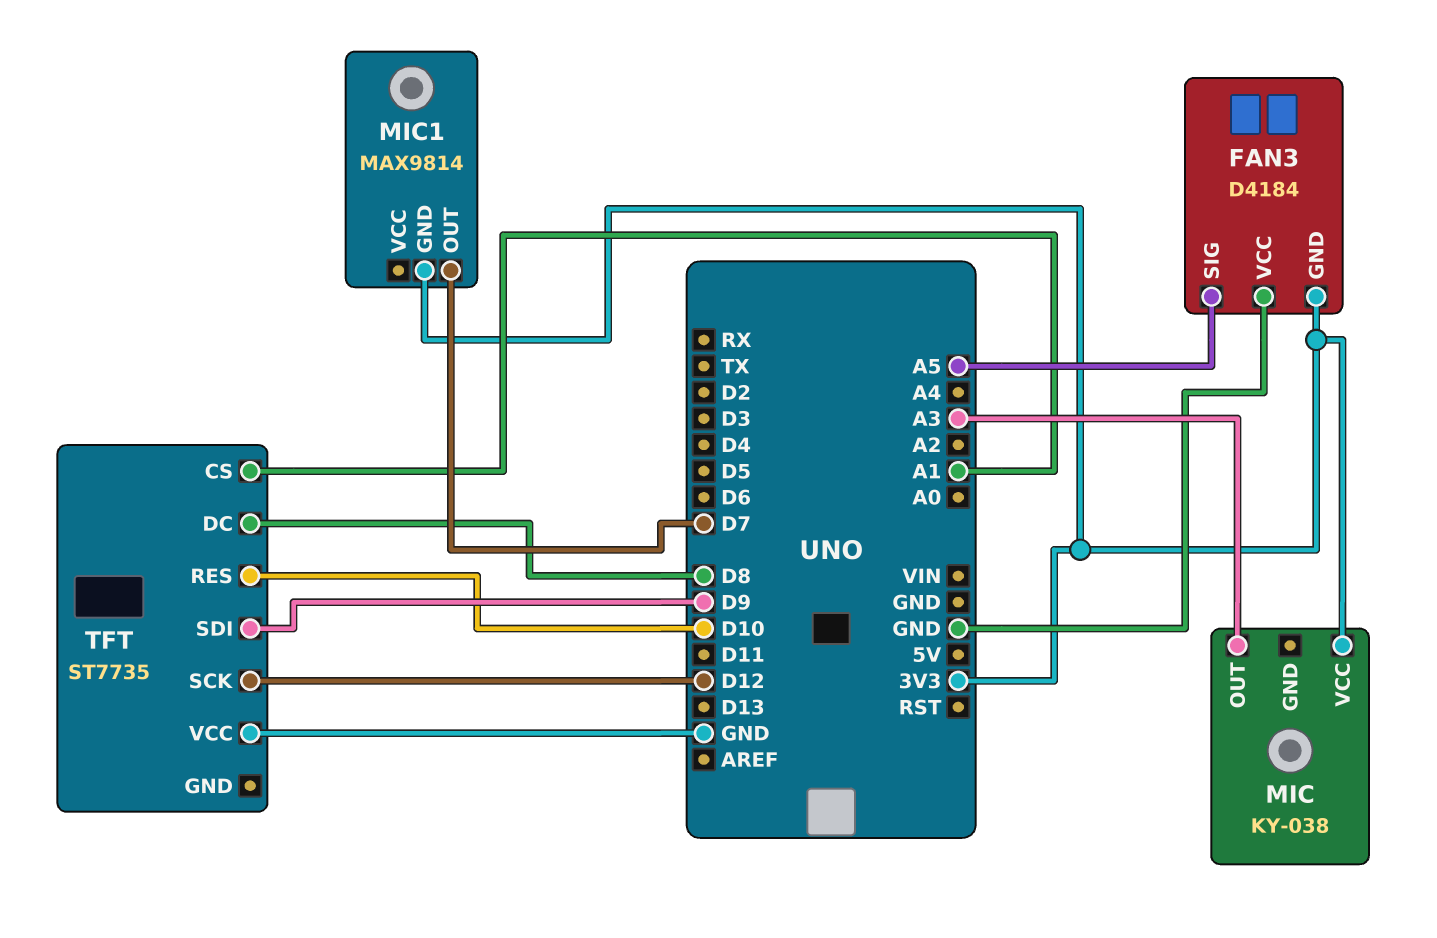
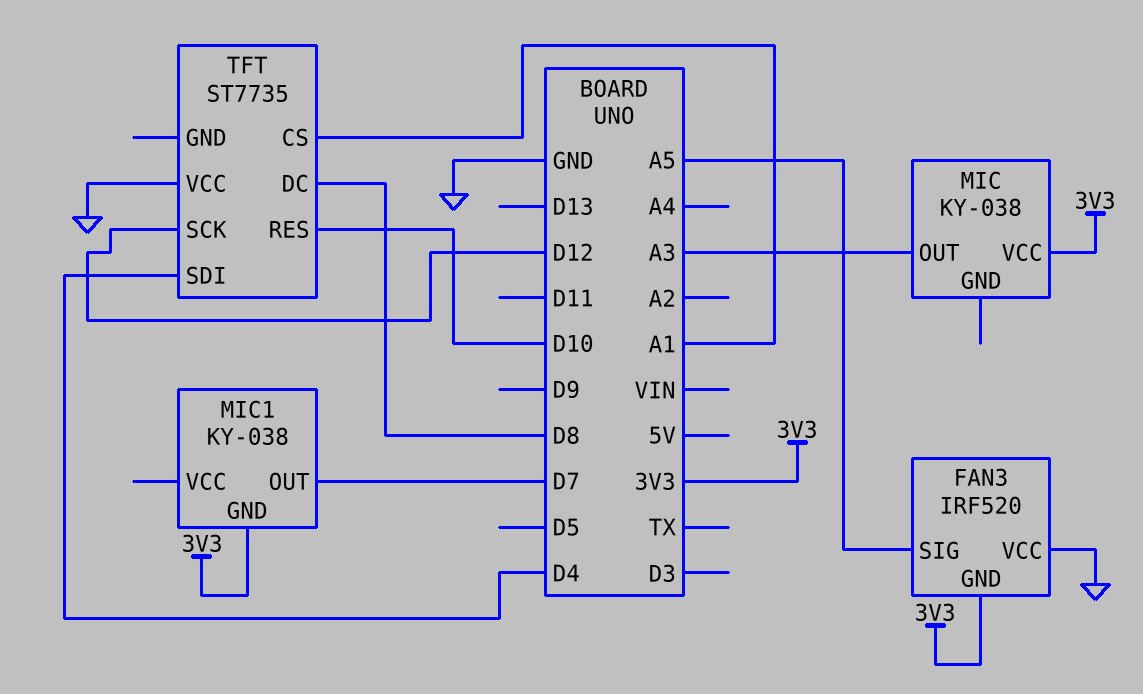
FAN3: D4184 -> IRF520
MIC1: MAX9814 -> KY-038
TFT pin SDI: D9 -> D4

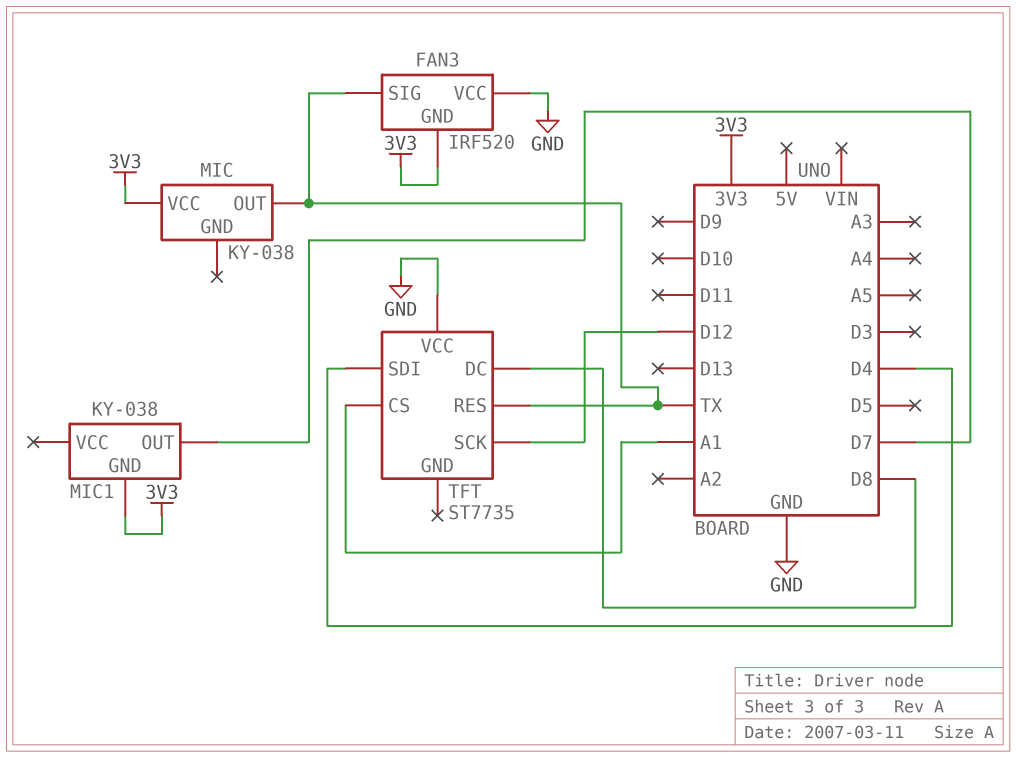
FAN3 pin SIG: A5 -> TX
MIC pin OUT: A3 -> TX
TFT pin RES: D10 -> TX

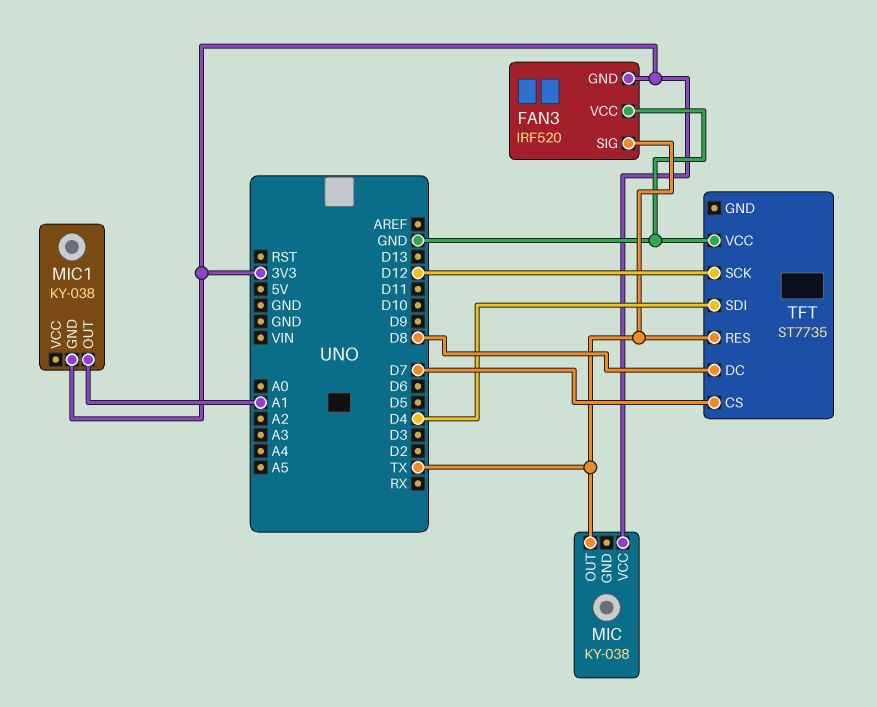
MIC1 pin OUT: D7 -> A1
TFT pin CS: A1 -> D7

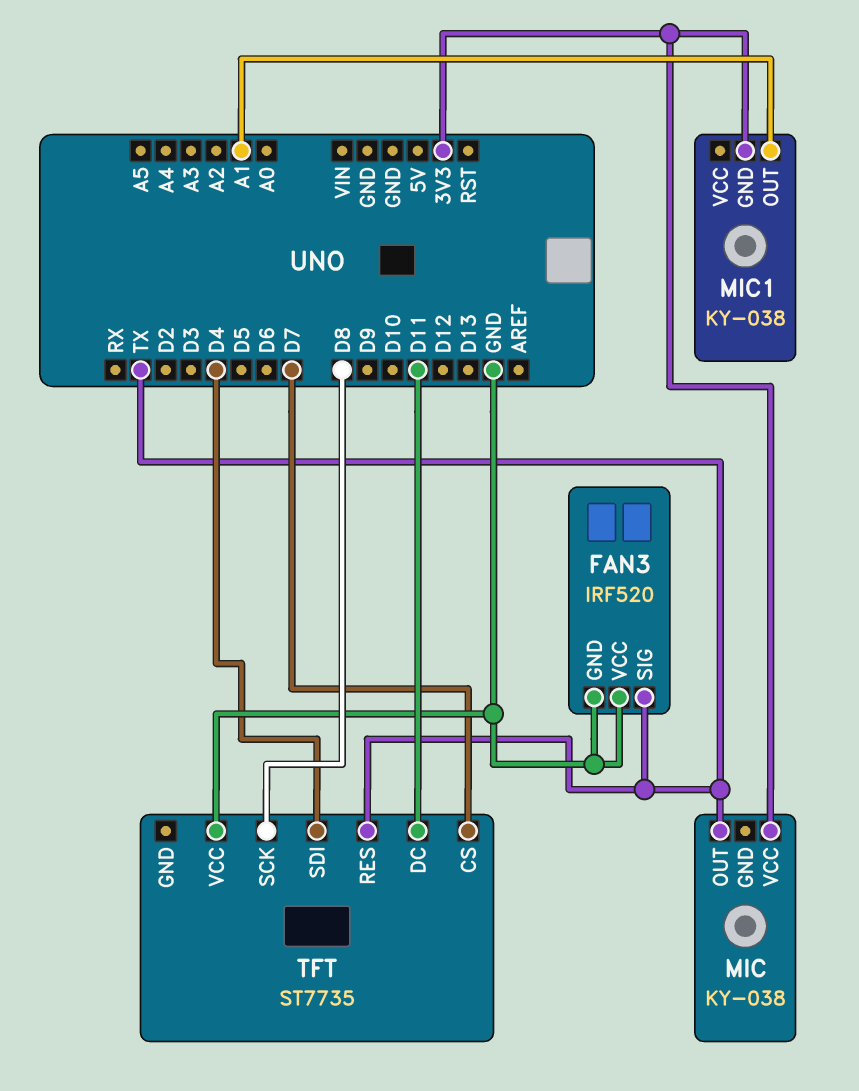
FAN3 pin GND: 3V3 -> GND
TFT pin DC: D8 -> D11
TFT pin SCK: D12 -> D8

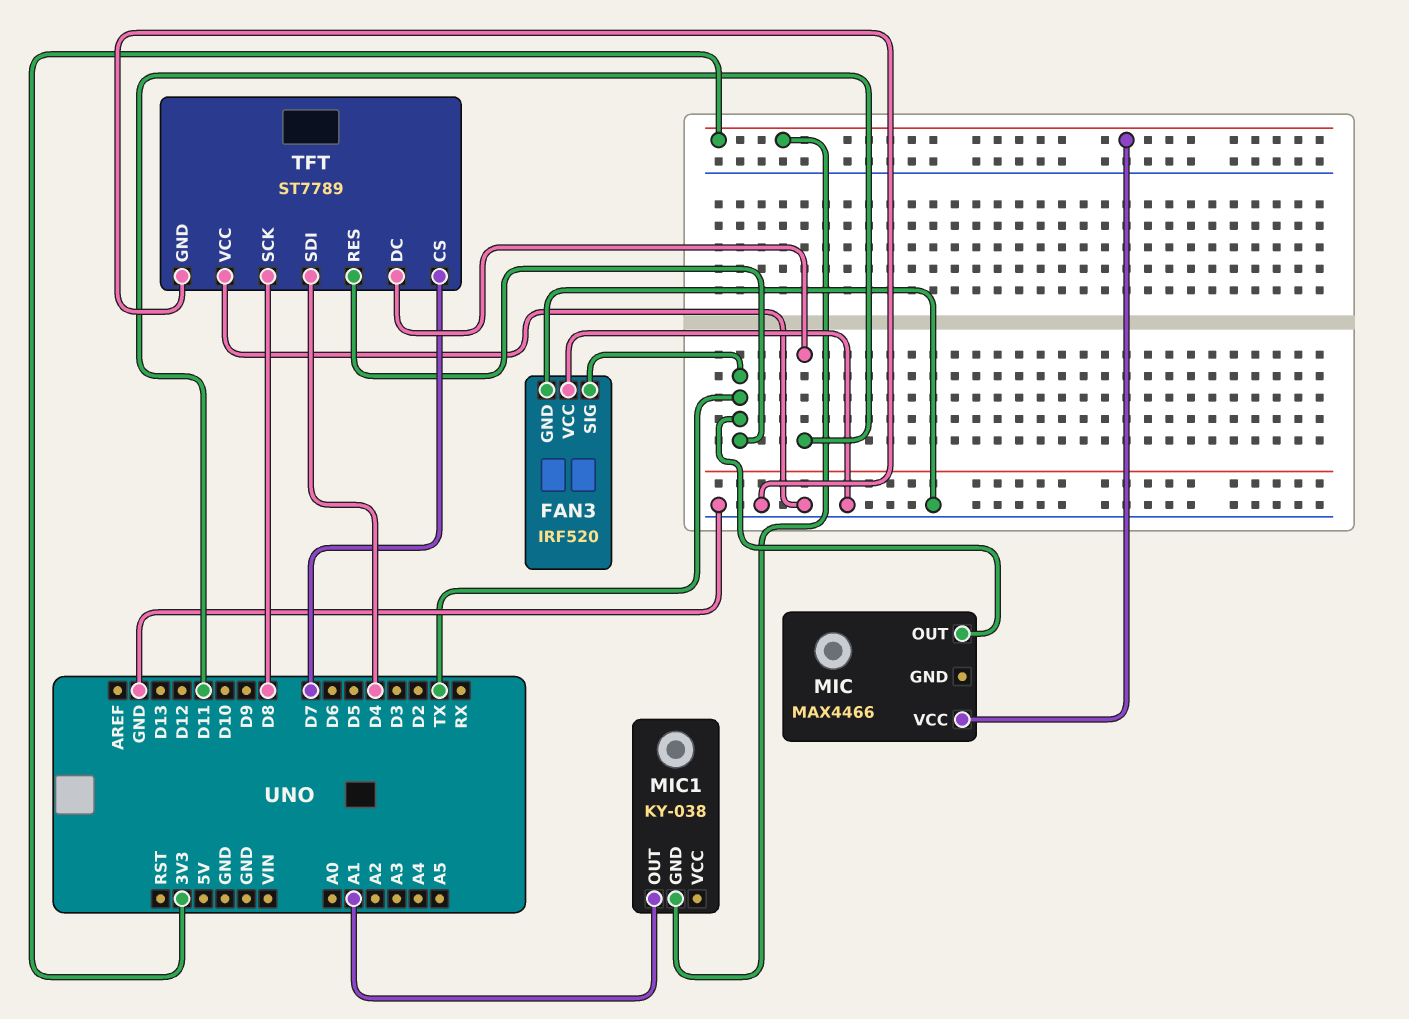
MIC: KY-038 -> MAX4466
TFT: ST7735 -> ST7789
TFT pin GND: none -> GND

